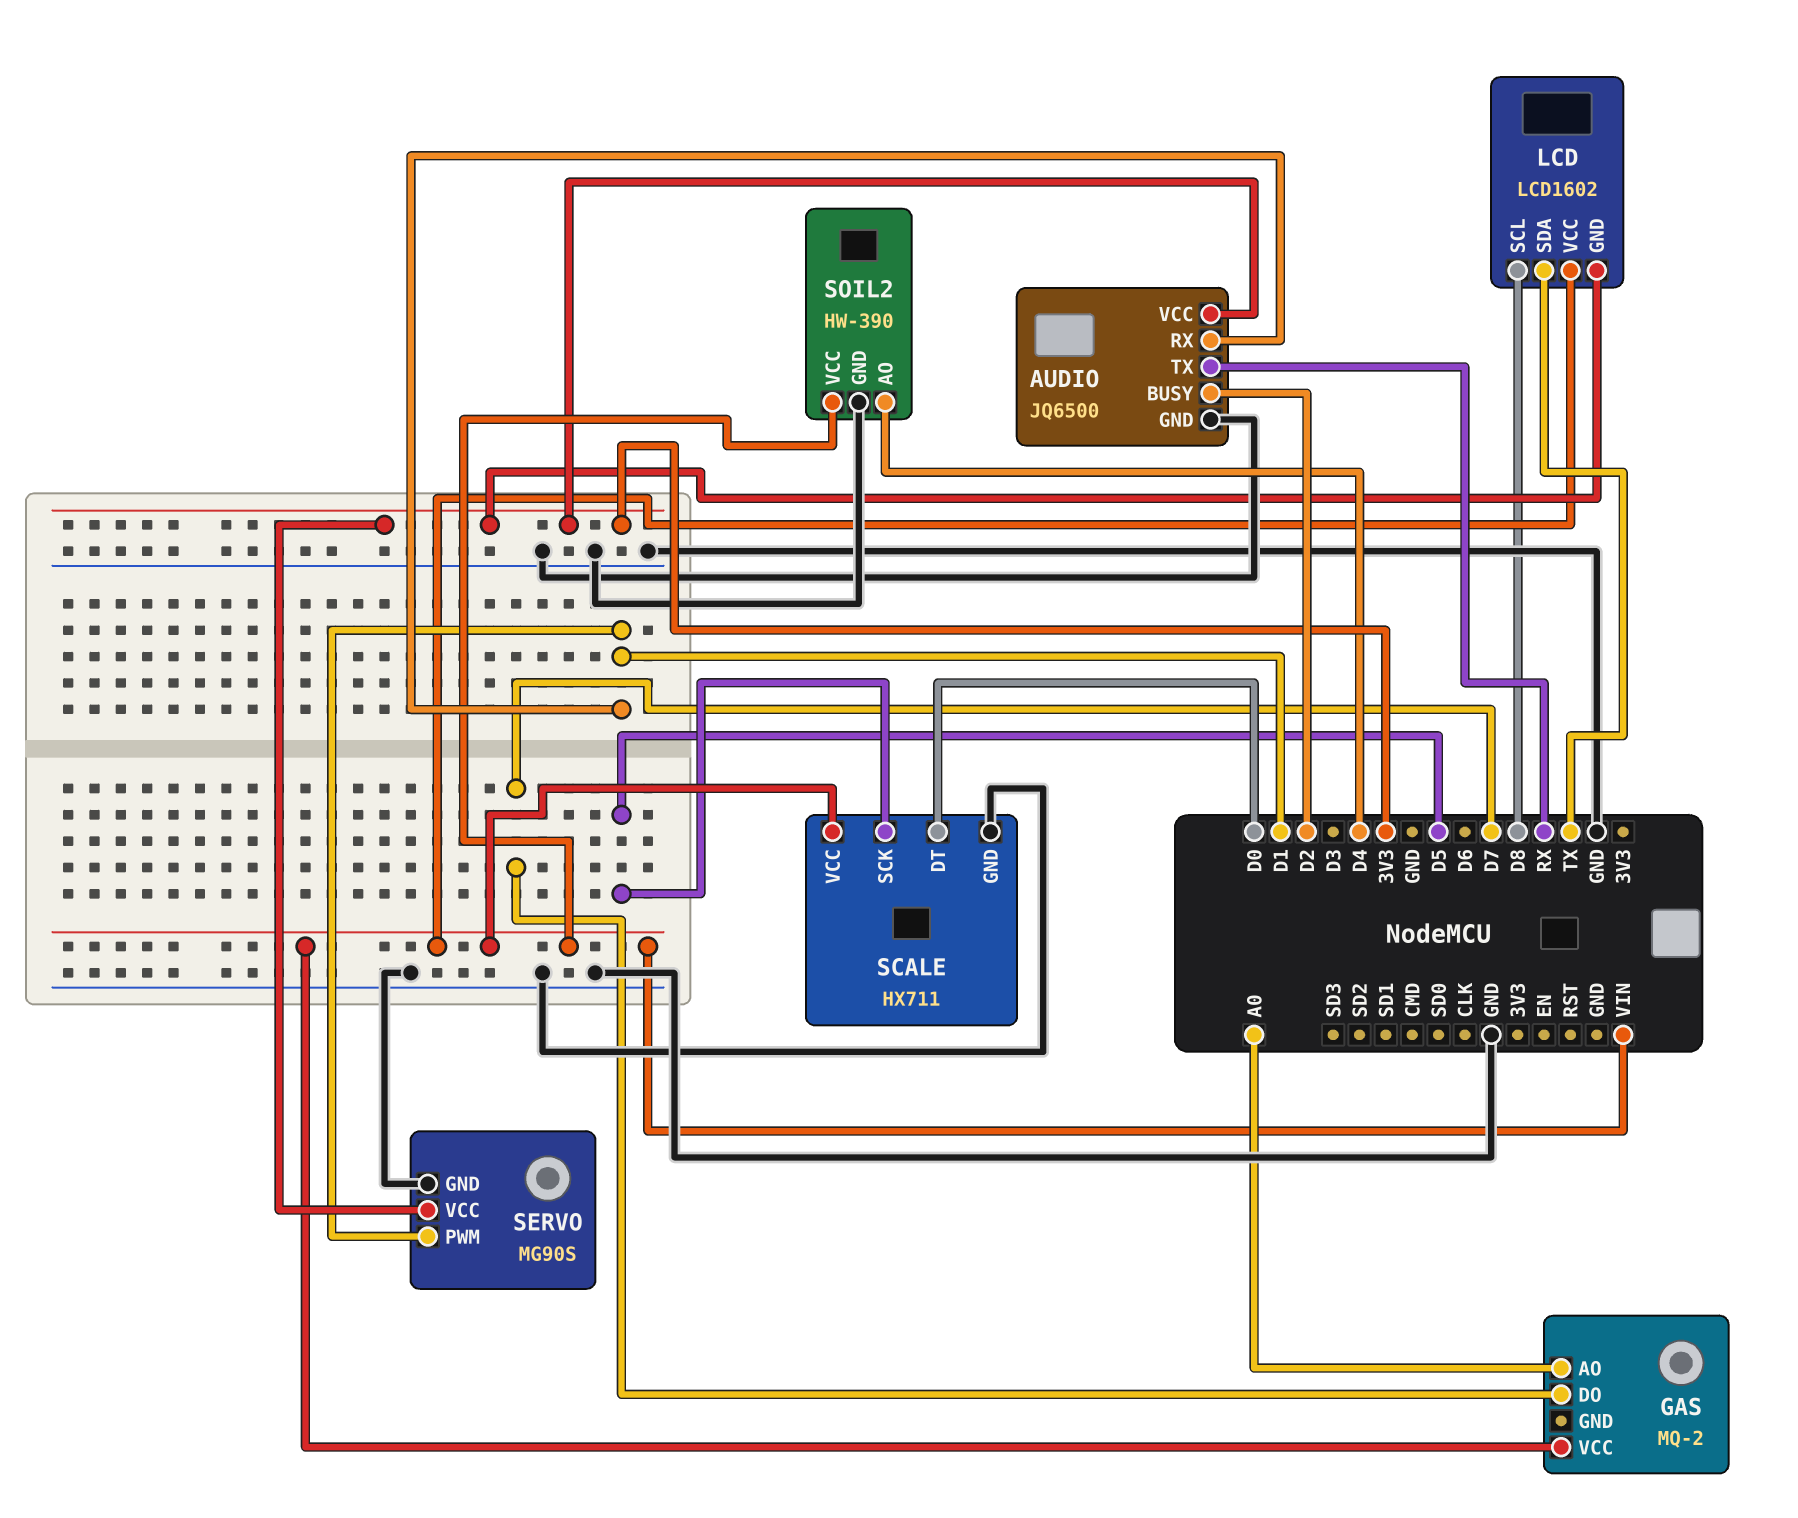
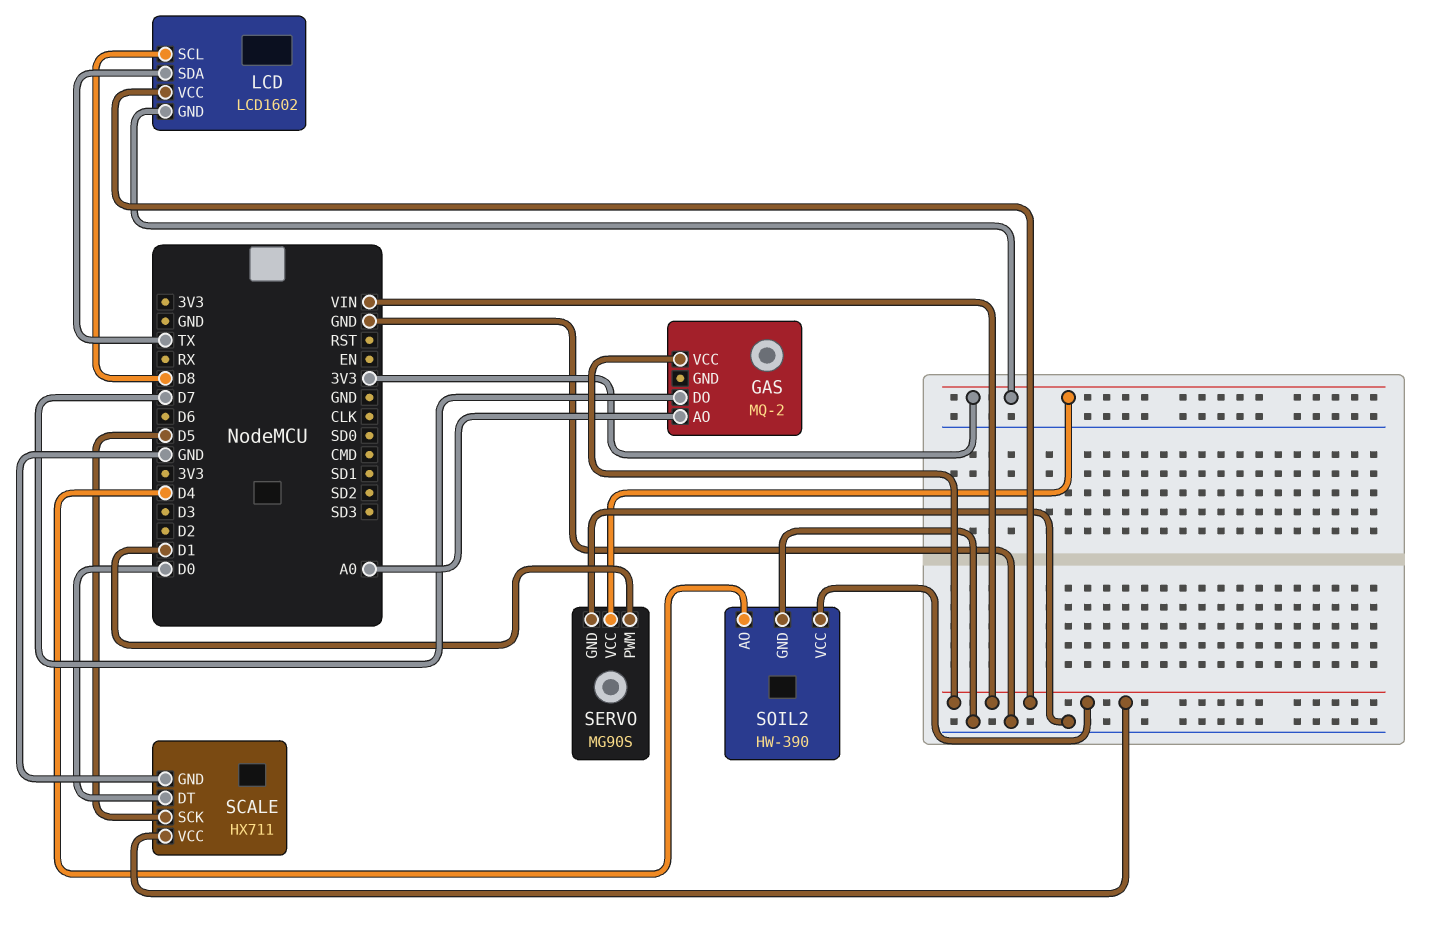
AUDIO: JQ6500 -> none
AUDIO pin BUSY: D2 -> none
AUDIO pin GND: GND -> none
AUDIO pin RX: D1 -> none
AUDIO pin TX: RX -> none
AUDIO pin VCC: 3V3 -> none

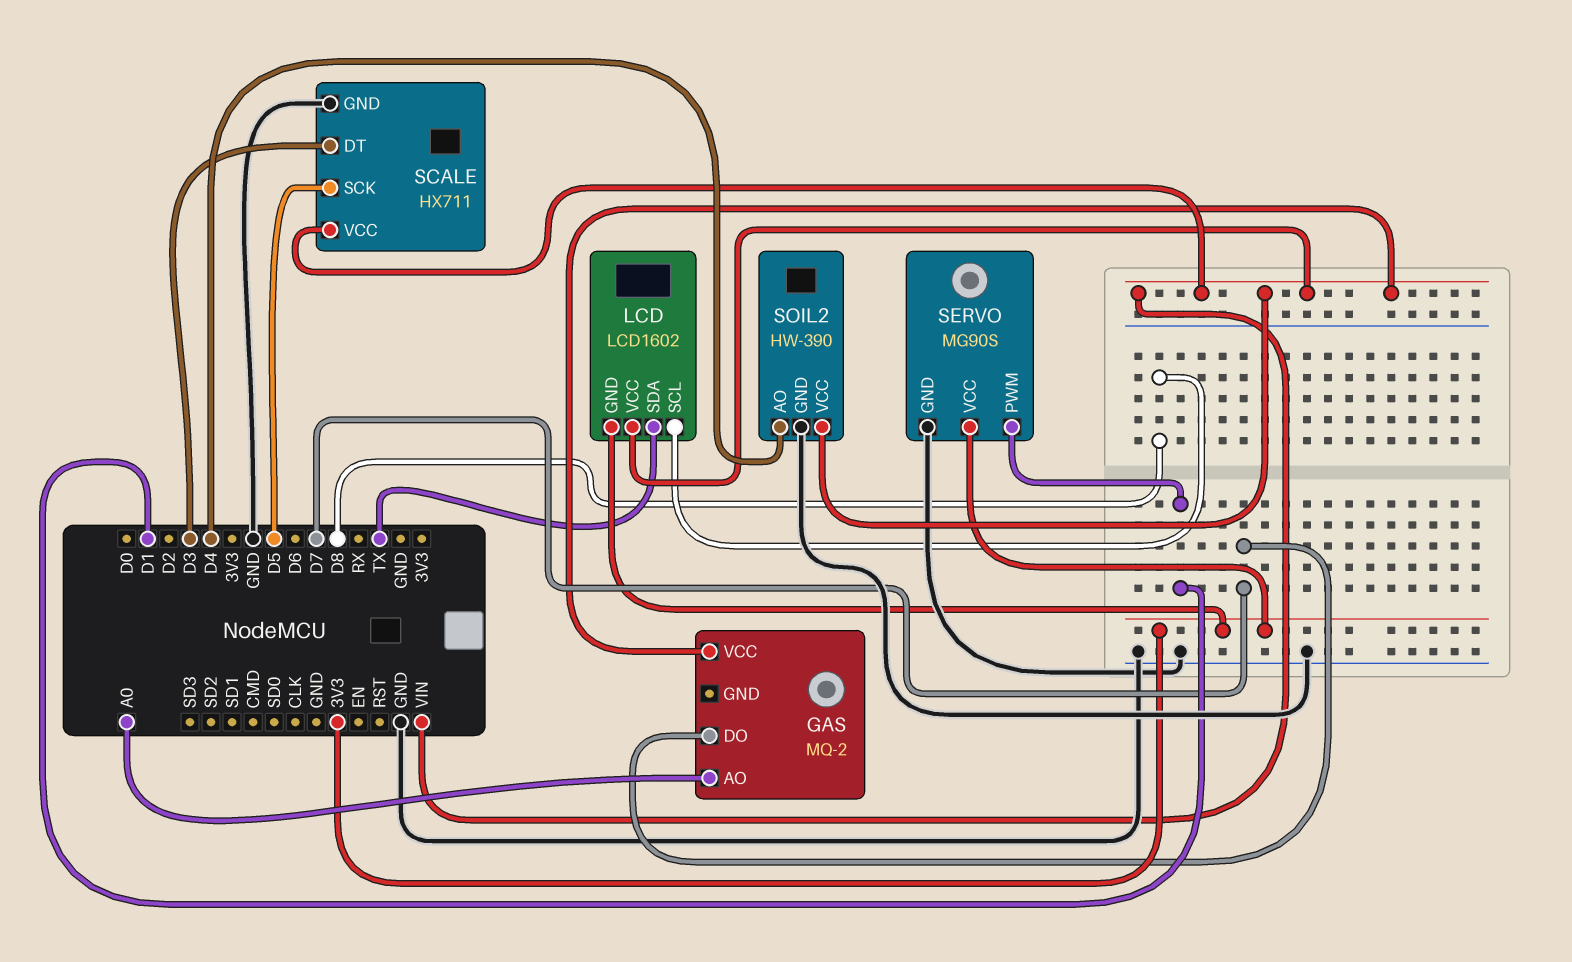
SCALE pin DT: D0 -> D3

